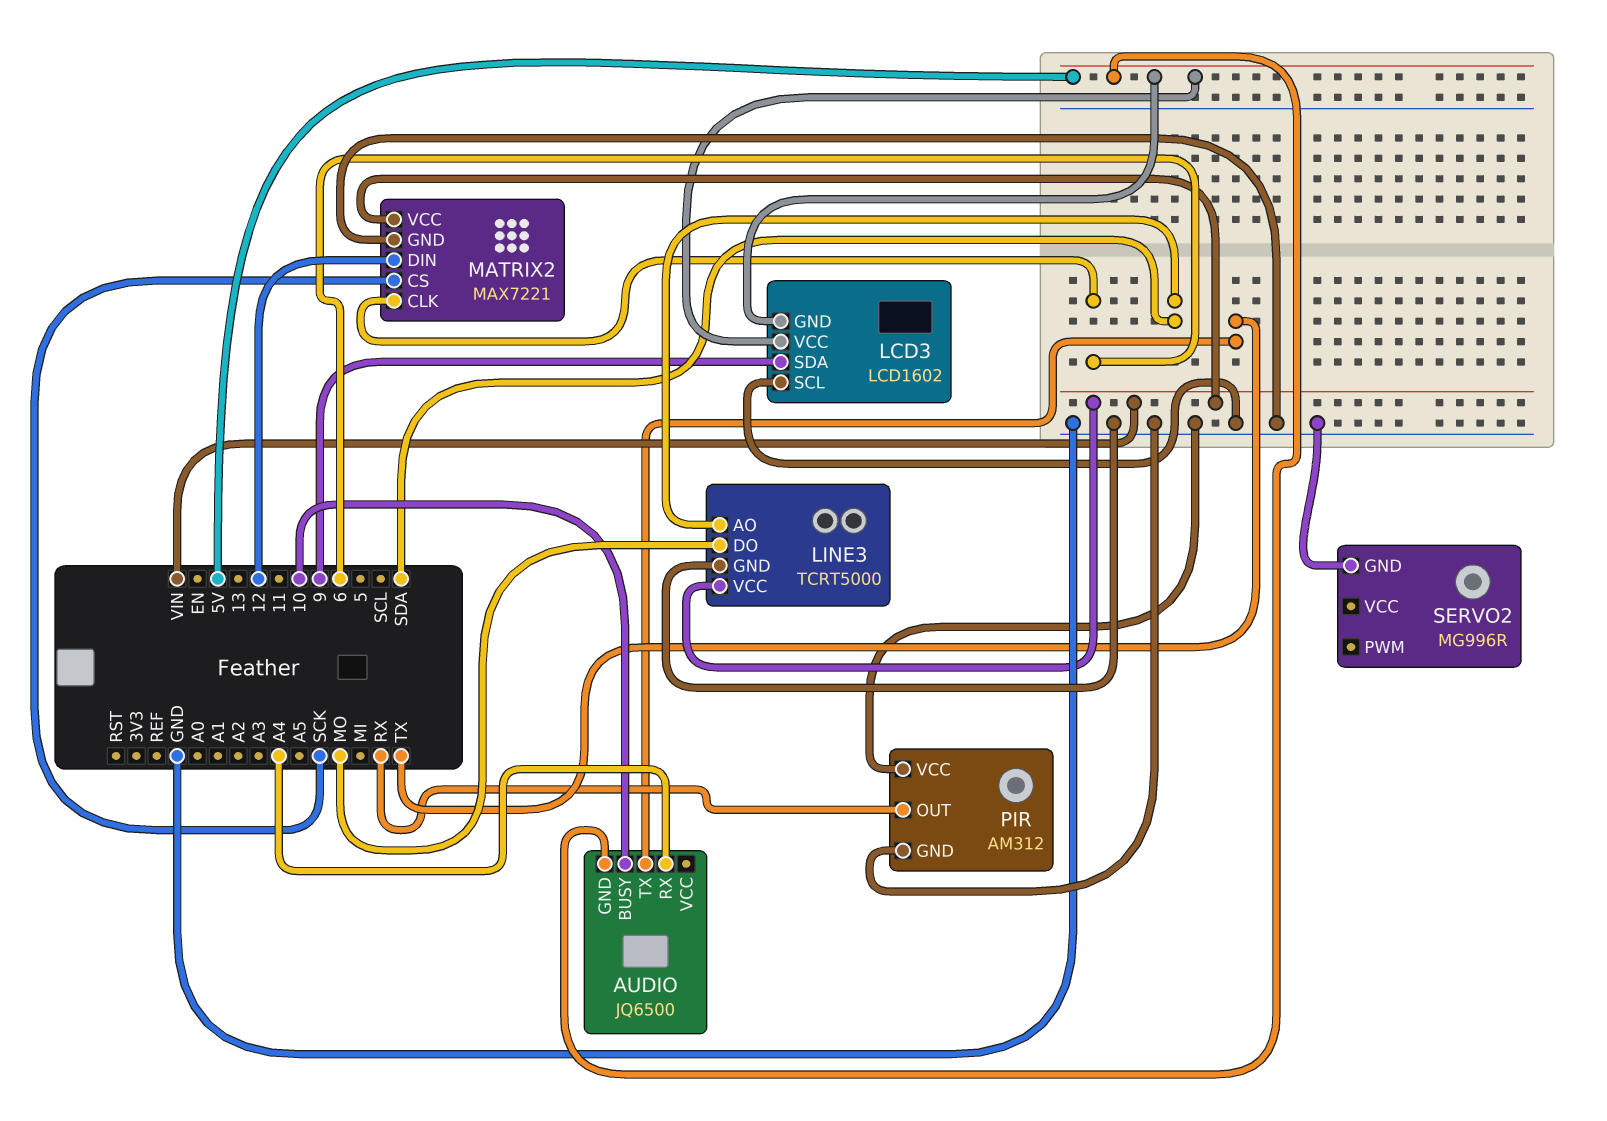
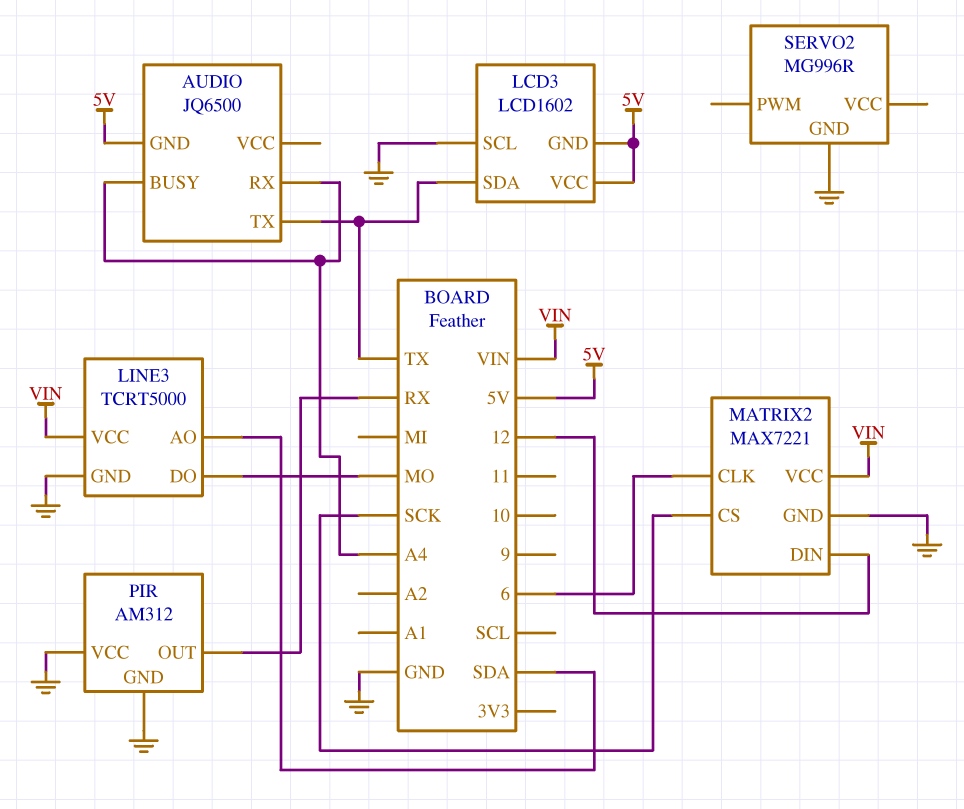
AUDIO pin BUSY: 10 -> A4
LCD3 pin SDA: 9 -> TX

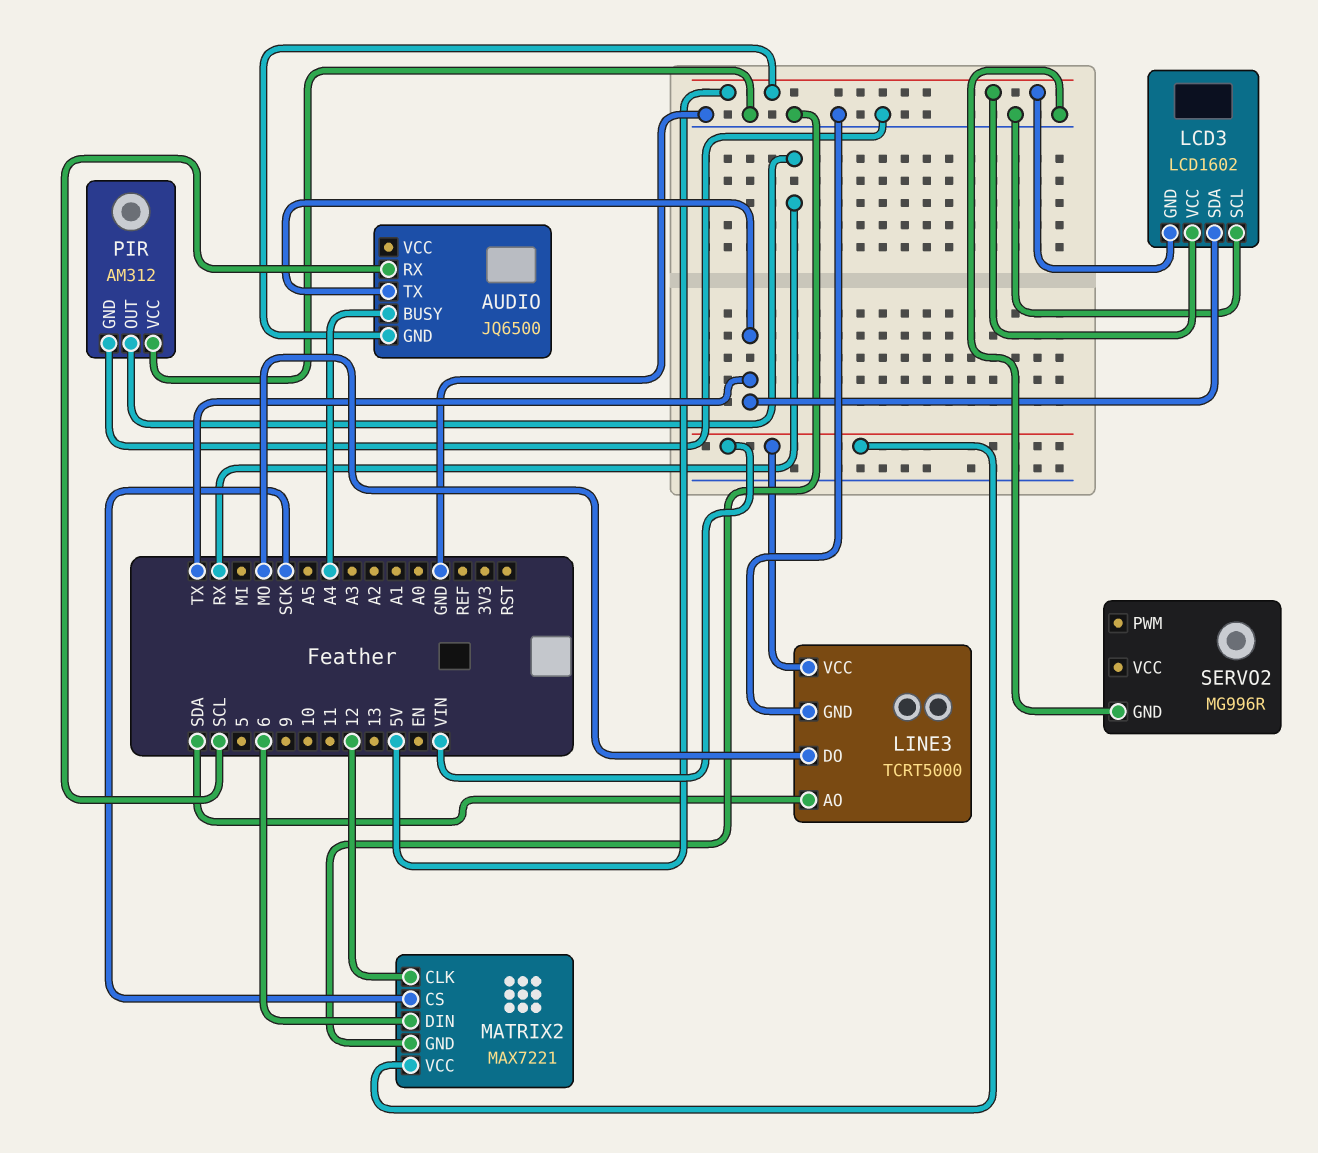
AUDIO pin RX: A4 -> SCL
MATRIX2 pin CLK: 6 -> 12
MATRIX2 pin DIN: 12 -> 6

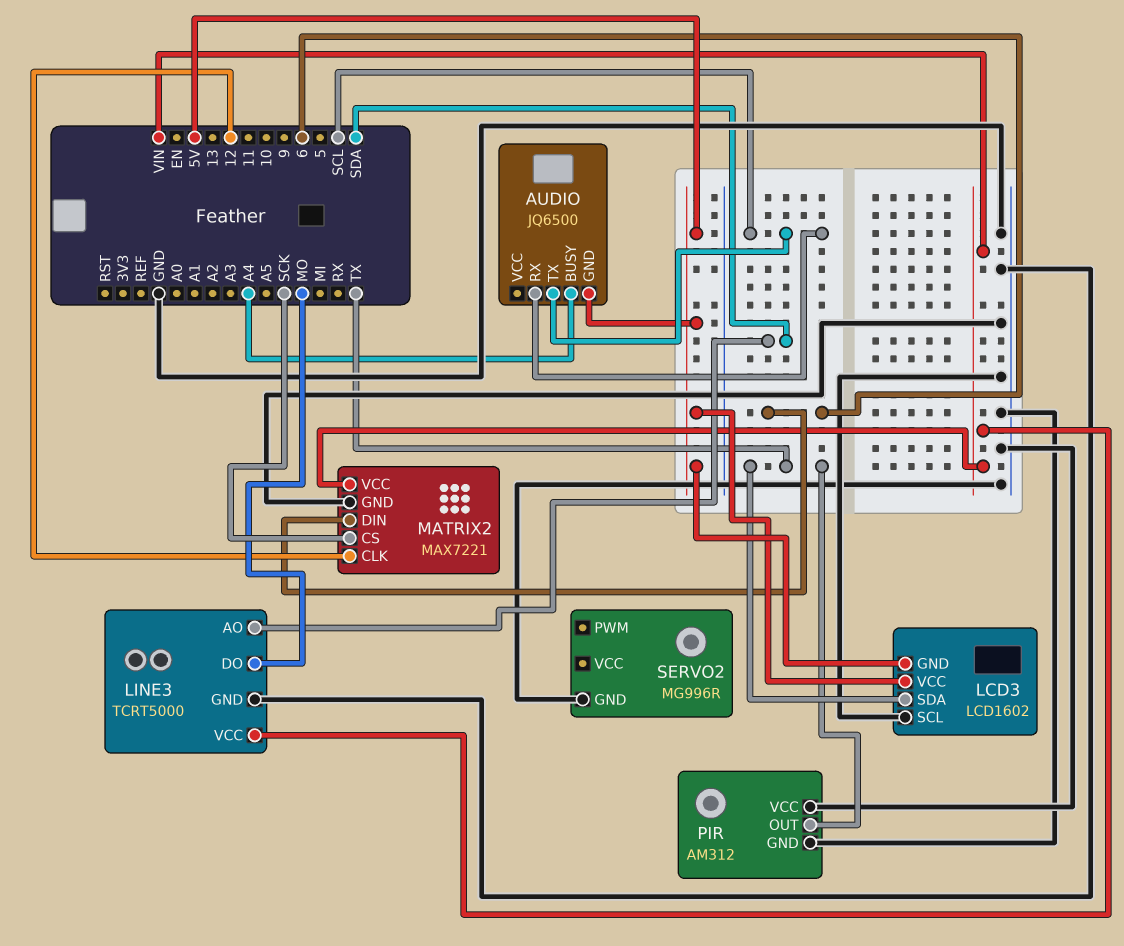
AUDIO pin TX: TX -> SCL
PIR pin OUT: RX -> TX

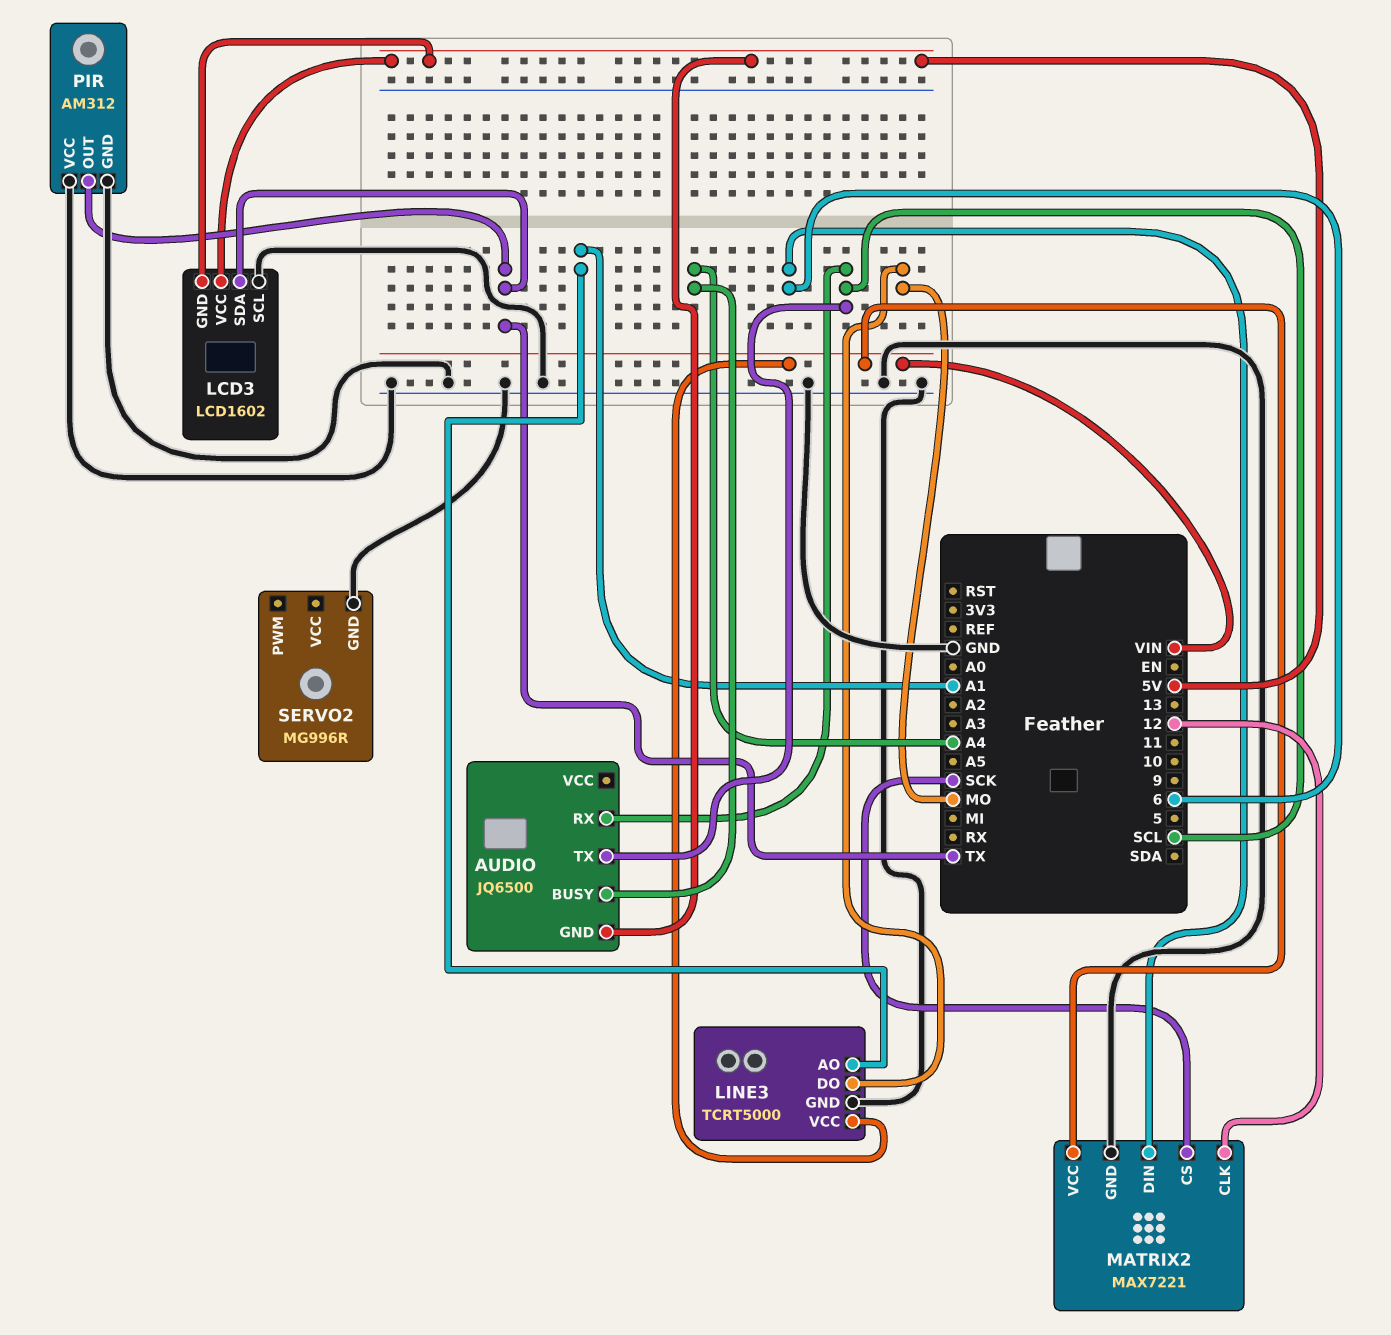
LINE3 pin AO: SDA -> A1

